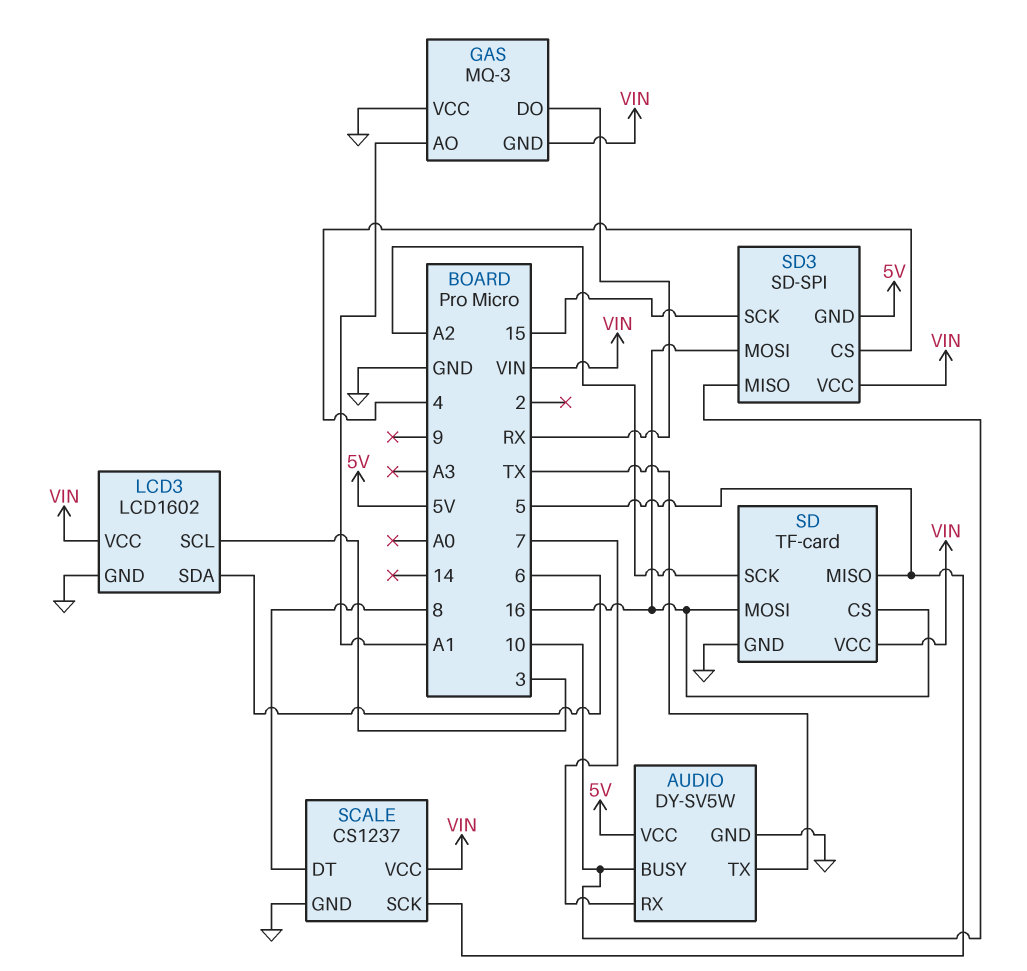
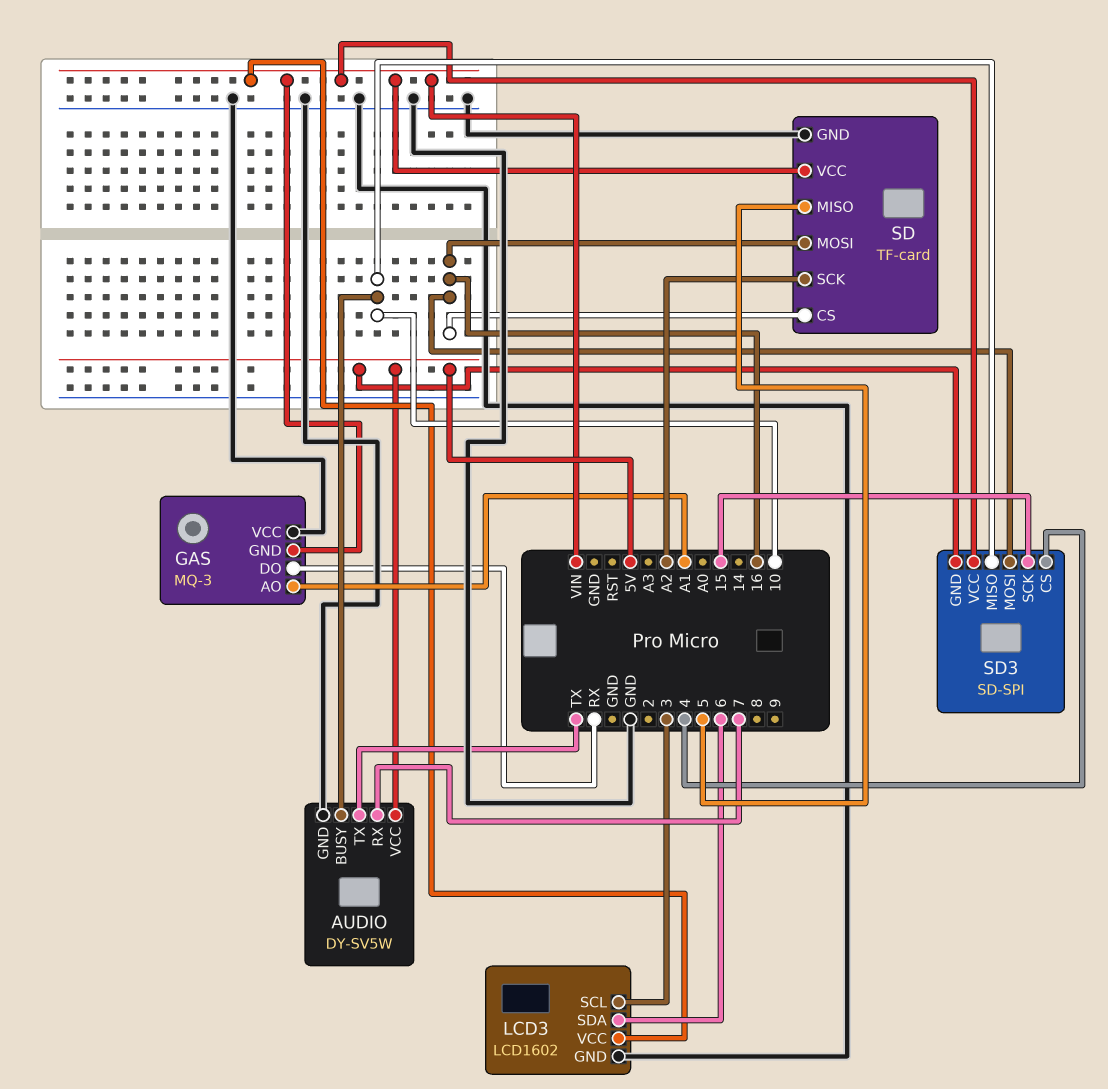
SCALE: CS1237 -> none
SCALE pin DT: 8 -> none
SCALE pin GND: GND -> none
SCALE pin SCK: 5 -> none
SCALE pin VCC: VIN -> none

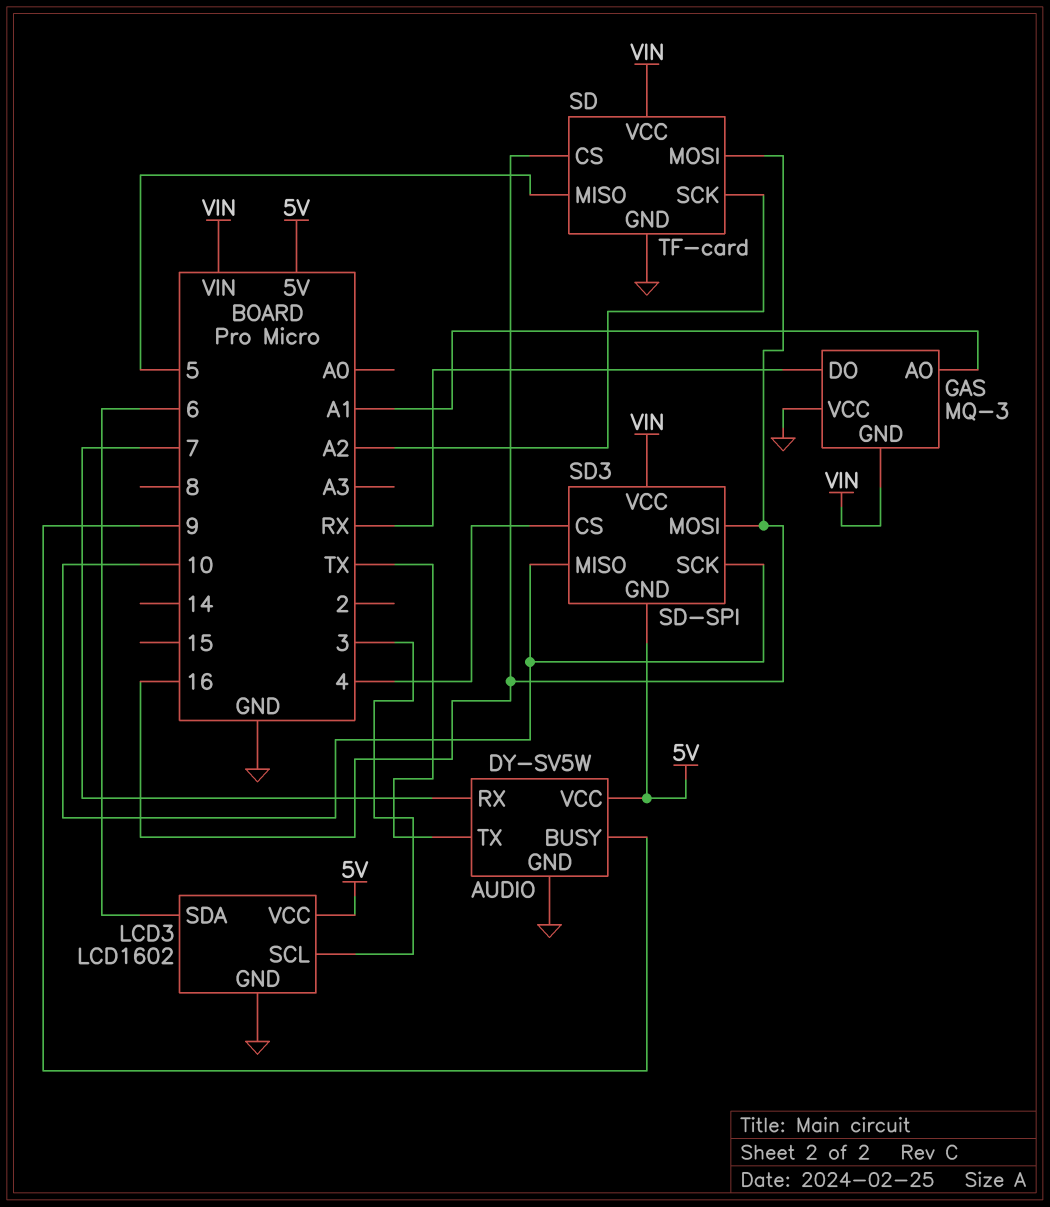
AUDIO pin BUSY: 10 -> 9
LCD3 pin VCC: VIN -> 5V
SD3 pin SCK: 15 -> 10

